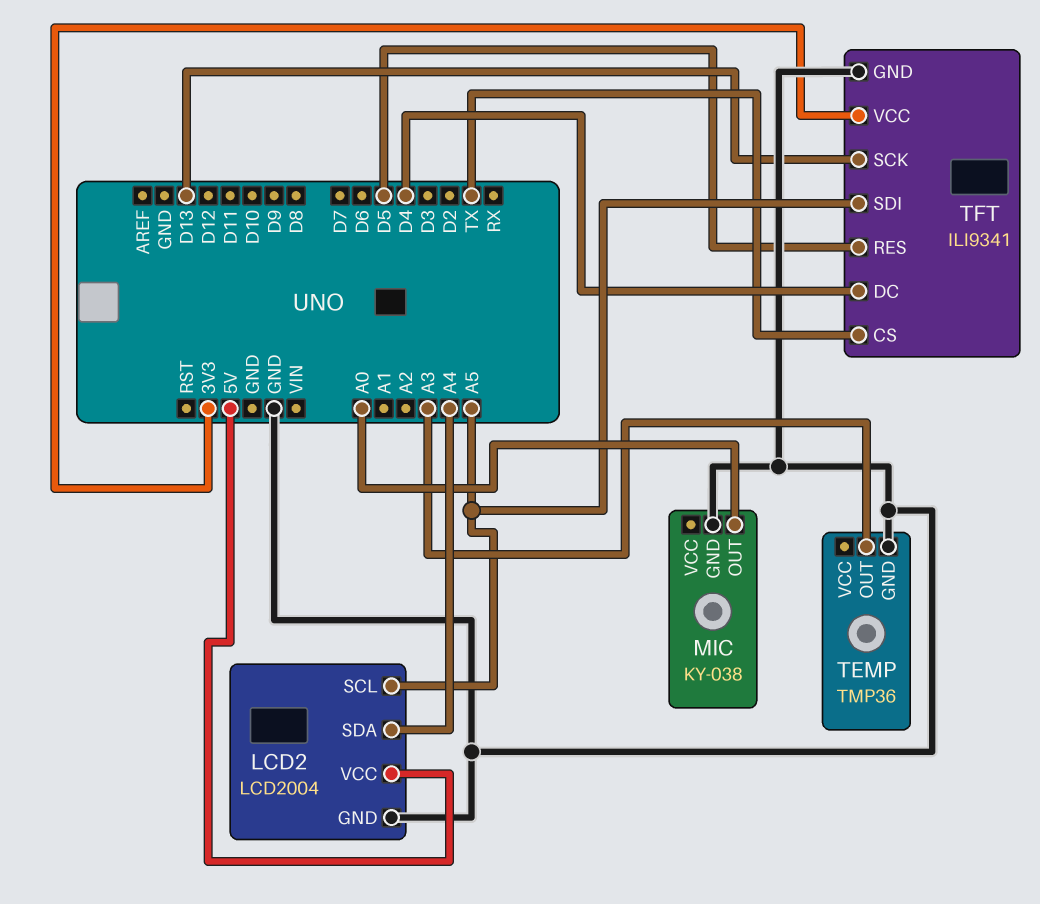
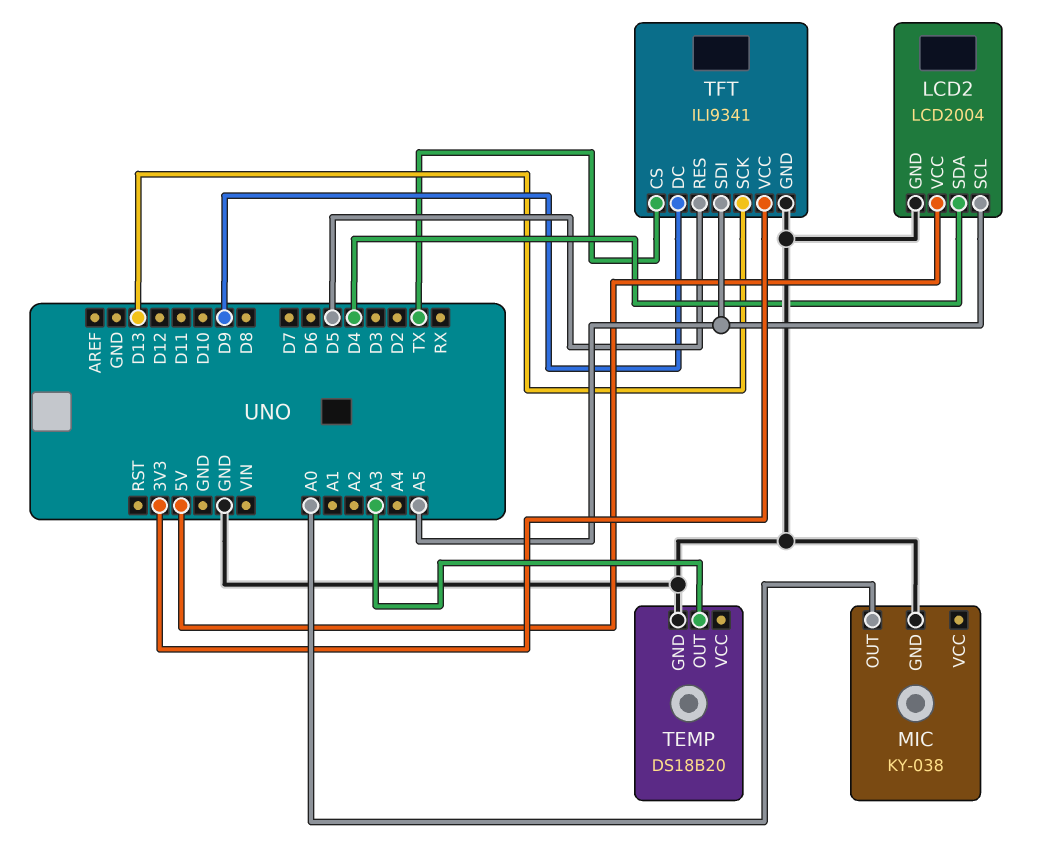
LCD2 pin SDA: A4 -> D4
TEMP: TMP36 -> DS18B20
TFT pin DC: D4 -> D9

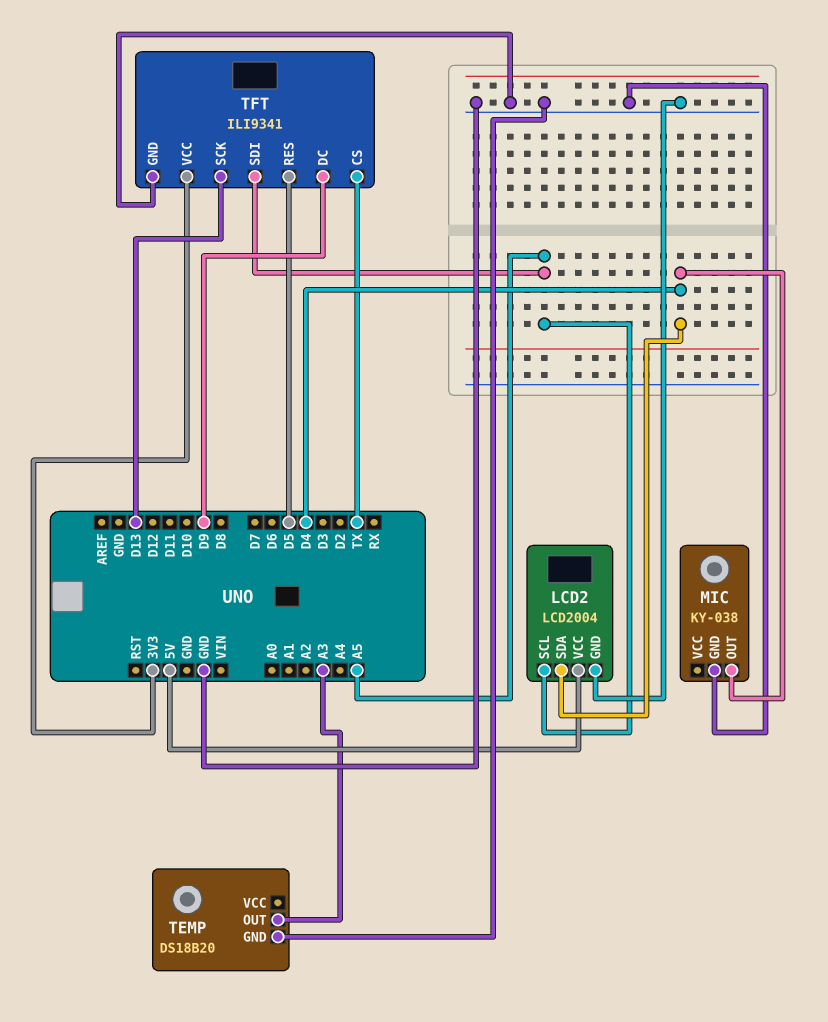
MIC pin OUT: A0 -> D4

